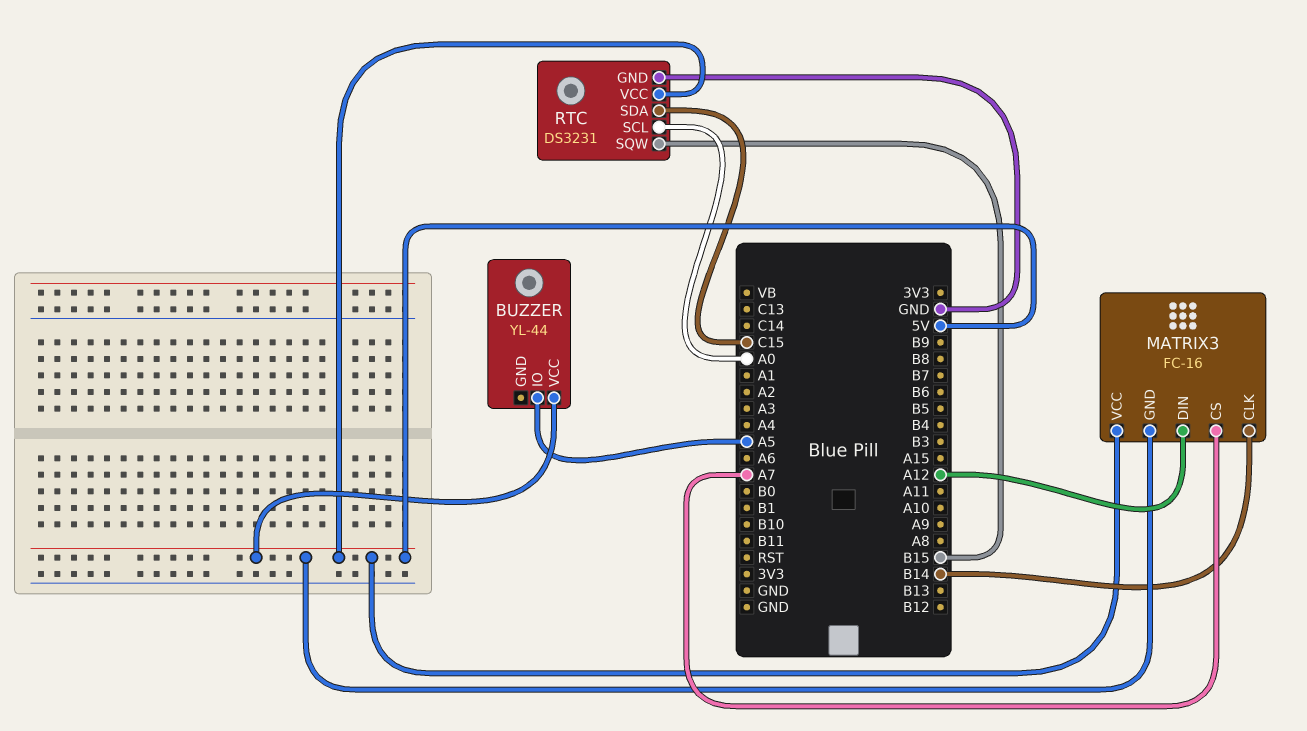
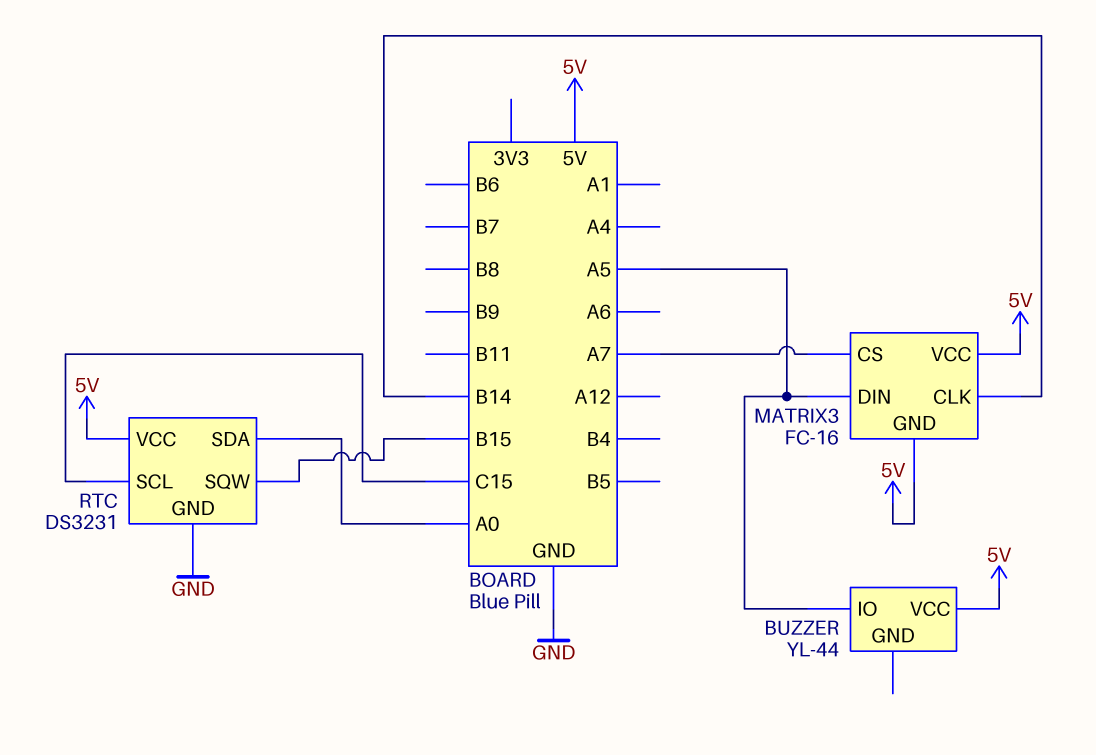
MATRIX3 pin DIN: A12 -> A5
RTC pin SCL: A0 -> C15
RTC pin SDA: C15 -> A0

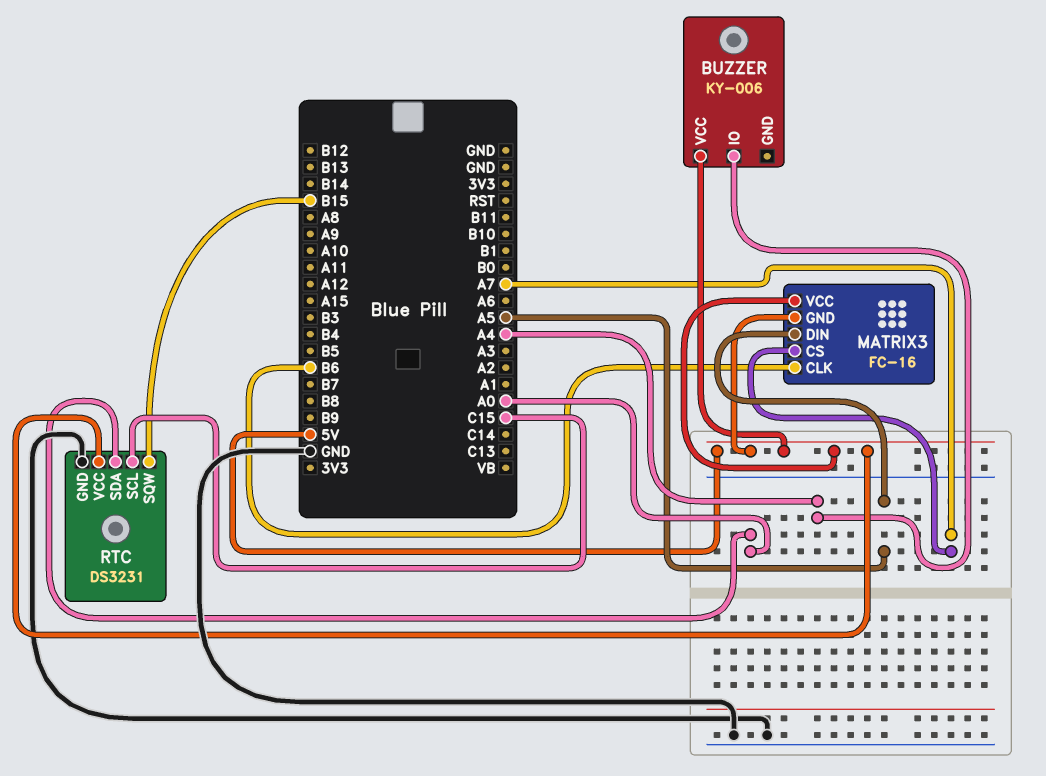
BUZZER: YL-44 -> KY-006
BUZZER pin IO: A5 -> A4
MATRIX3 pin CLK: B14 -> B6

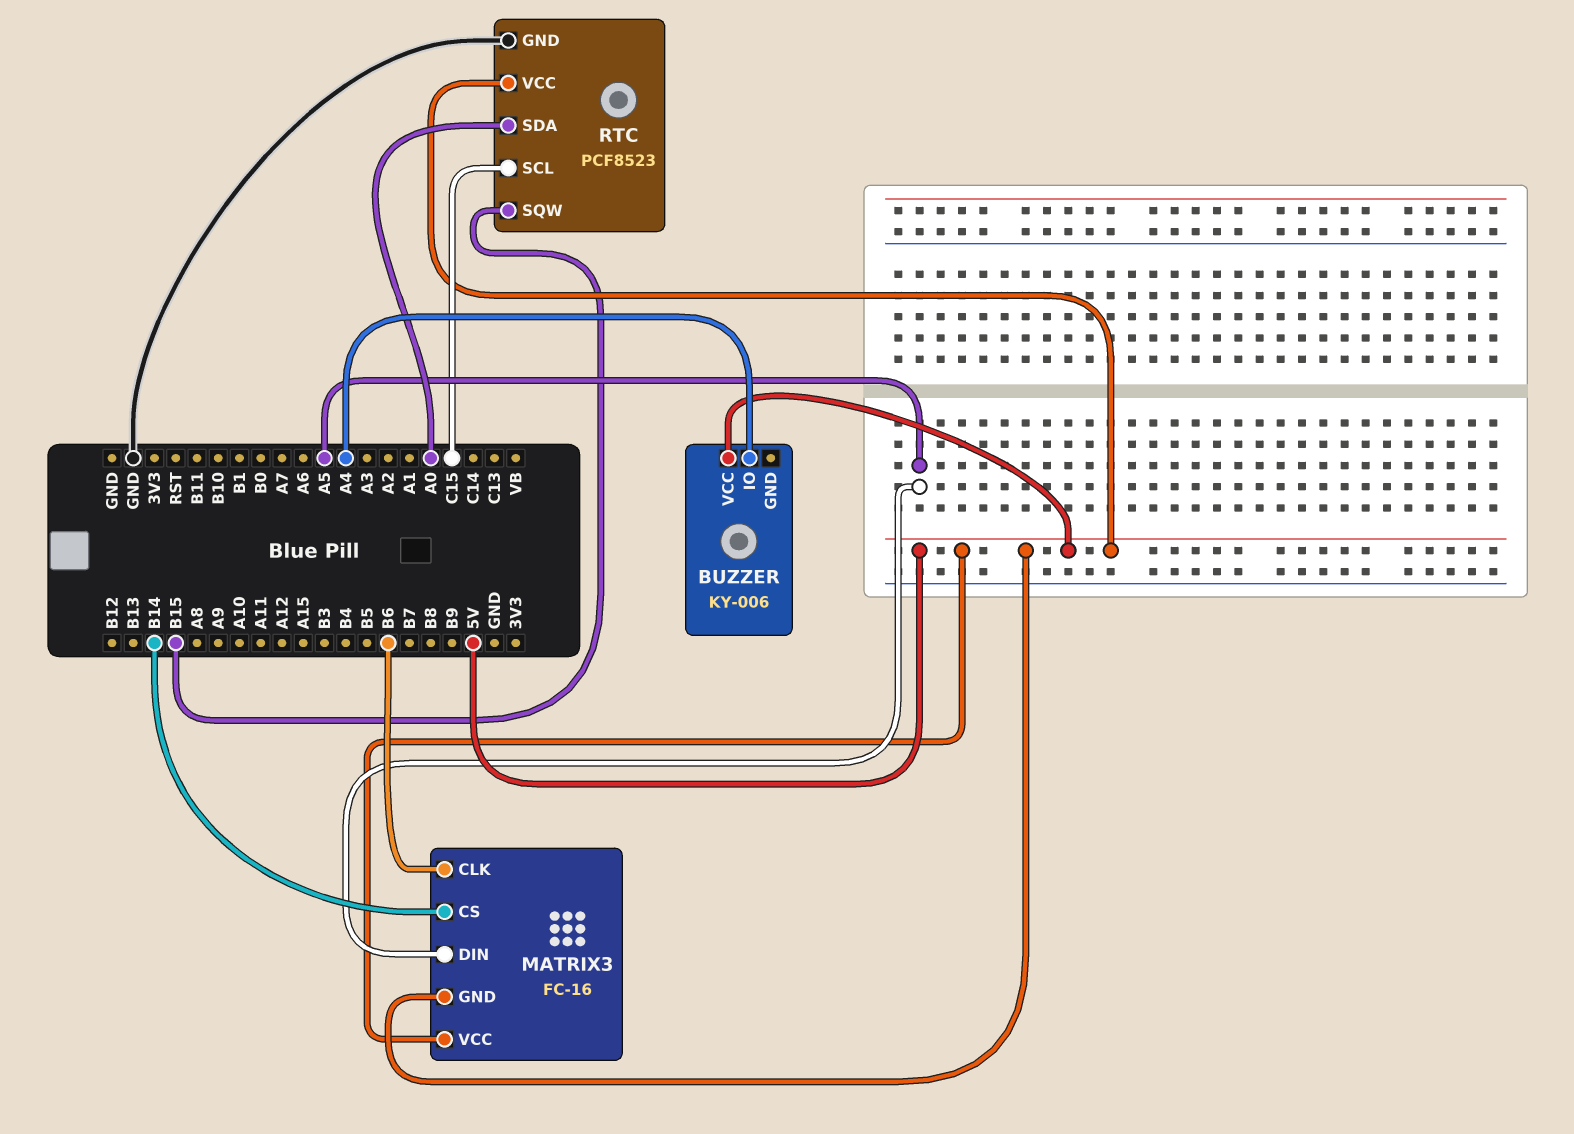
MATRIX3 pin CS: A7 -> B14
RTC: DS3231 -> PCF8523

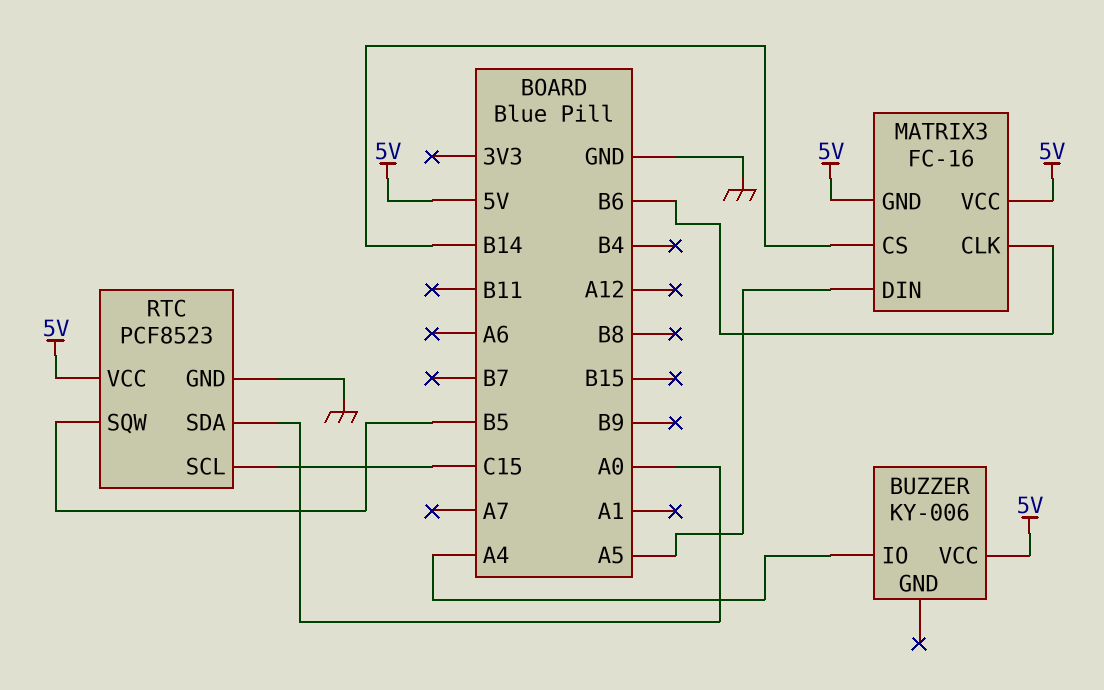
RTC pin SQW: B15 -> B5

